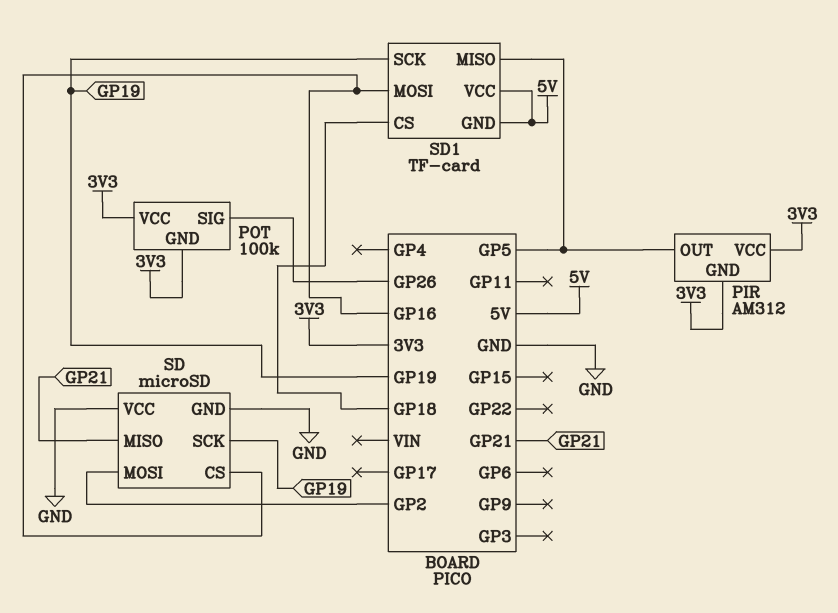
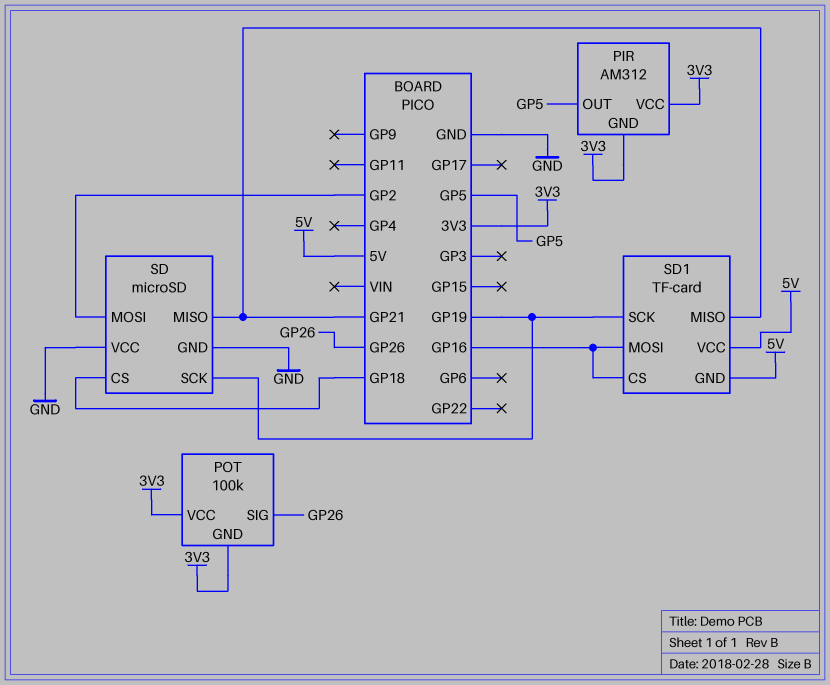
SD pin CS: GP16 -> GP18
SD1 pin CS: GP18 -> GP16
SD1 pin MISO: GP5 -> GP21

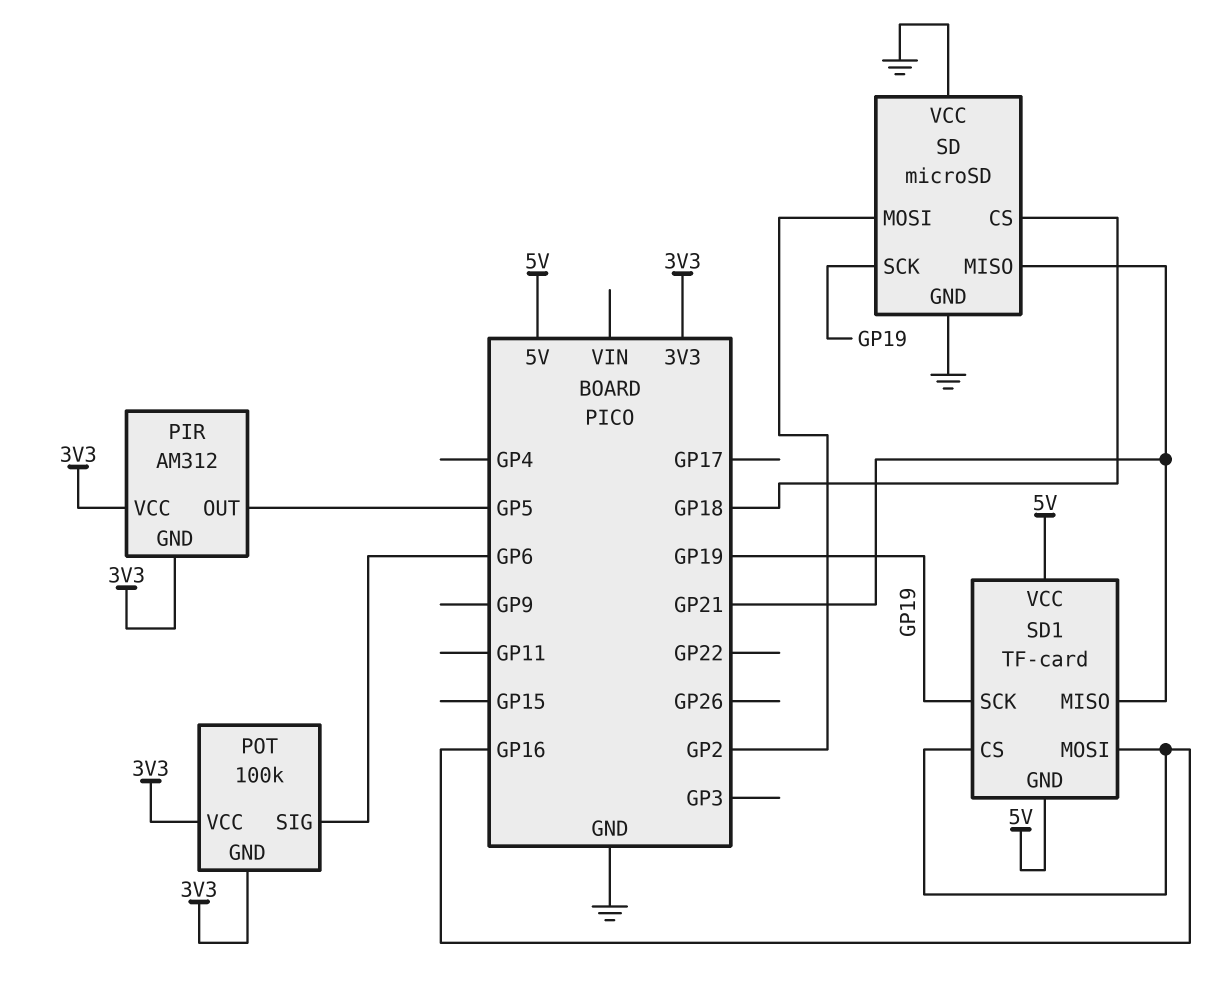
POT pin SIG: GP26 -> GP6

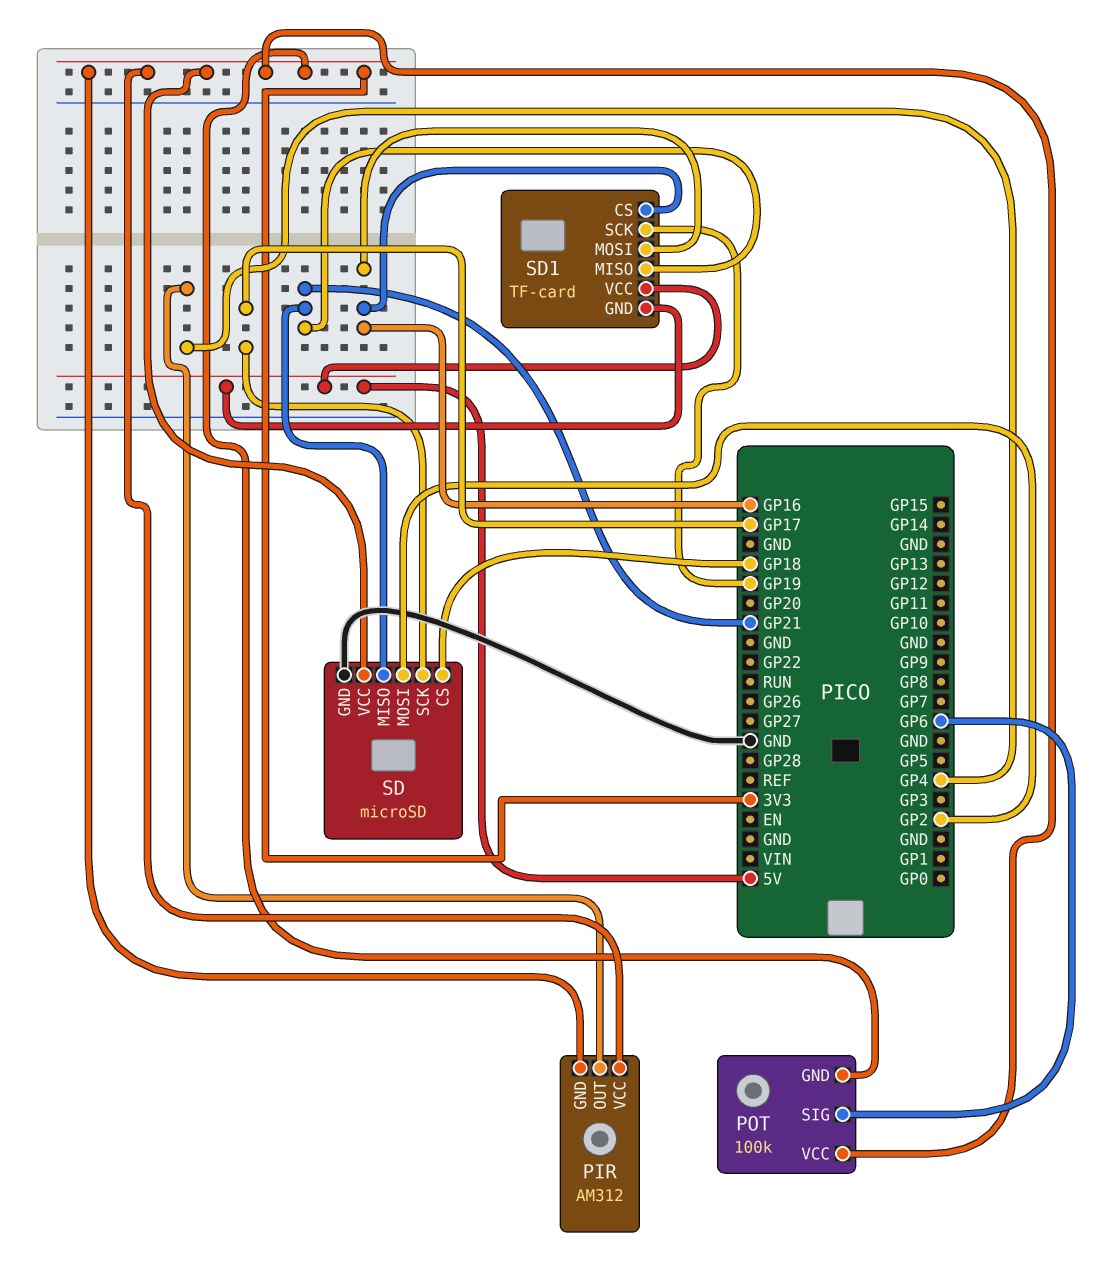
PIR pin OUT: GP5 -> GP4
SD pin SCK: GP19 -> GP17
SD pin VCC: GND -> 3V3

